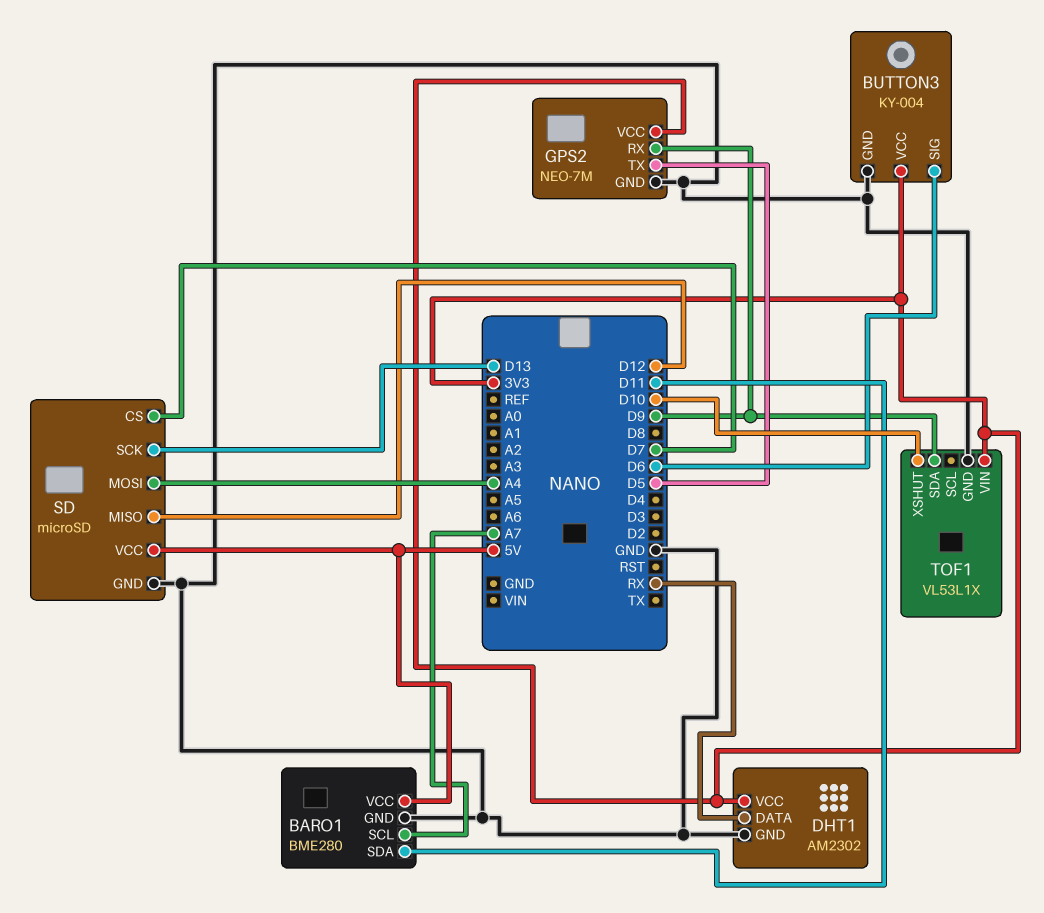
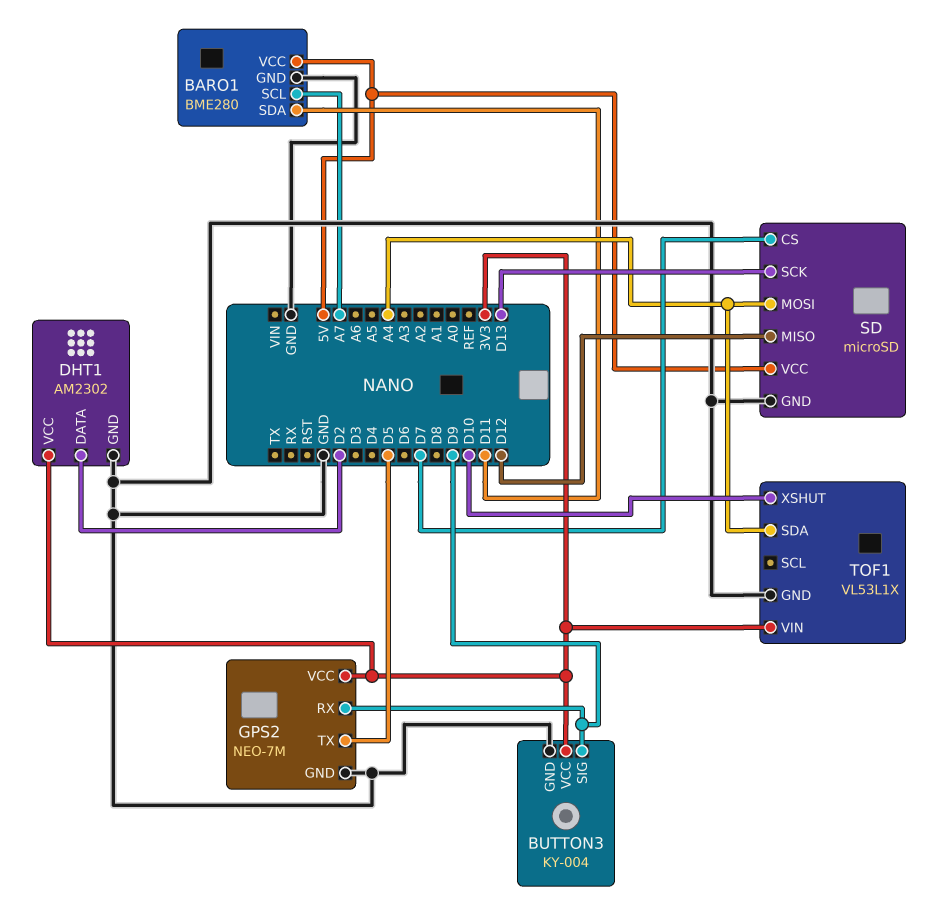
BUTTON3 pin SIG: D6 -> D9
DHT1 pin DATA: RX -> D2
TOF1 pin SDA: D9 -> A4

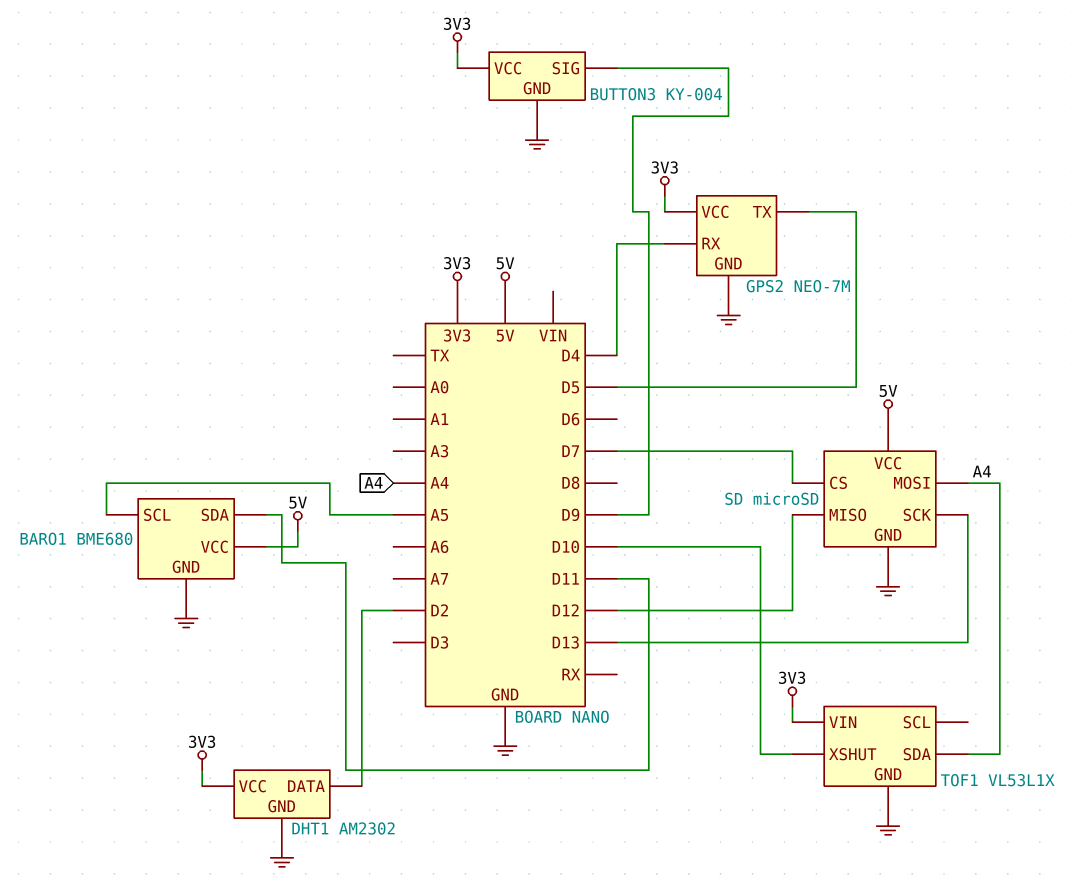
BARO1: BME280 -> BME680
BARO1 pin SCL: A7 -> A5
GPS2 pin RX: D9 -> D4

